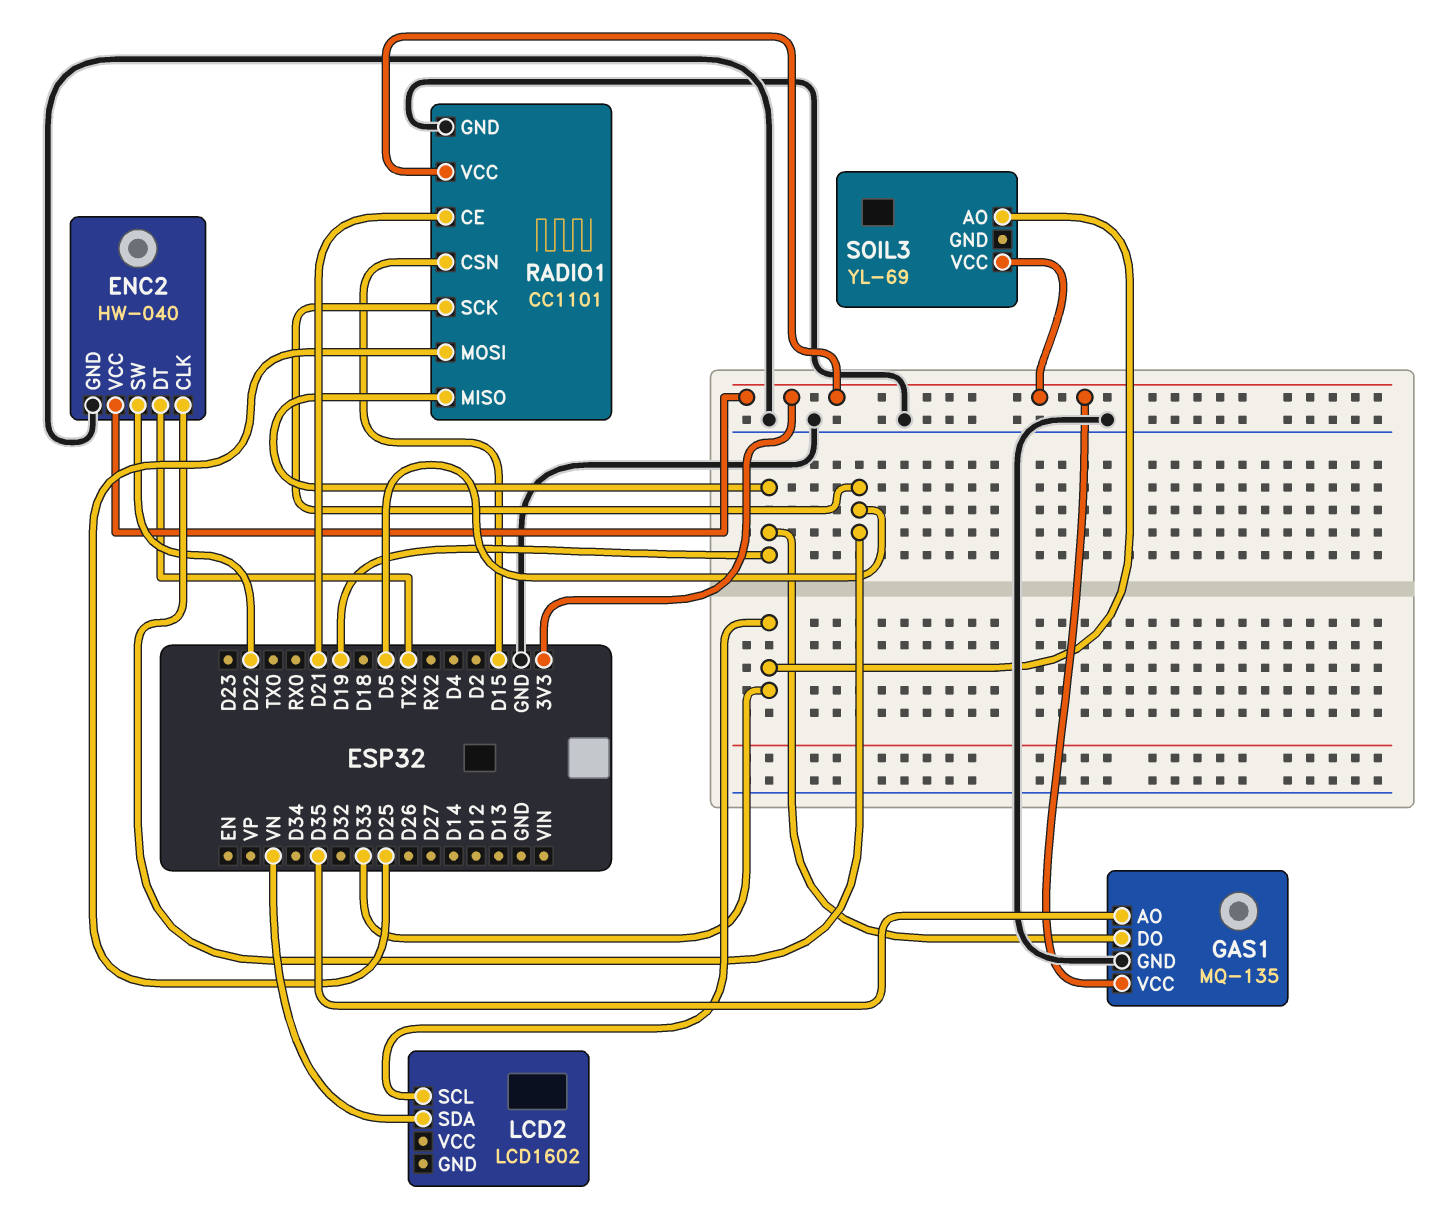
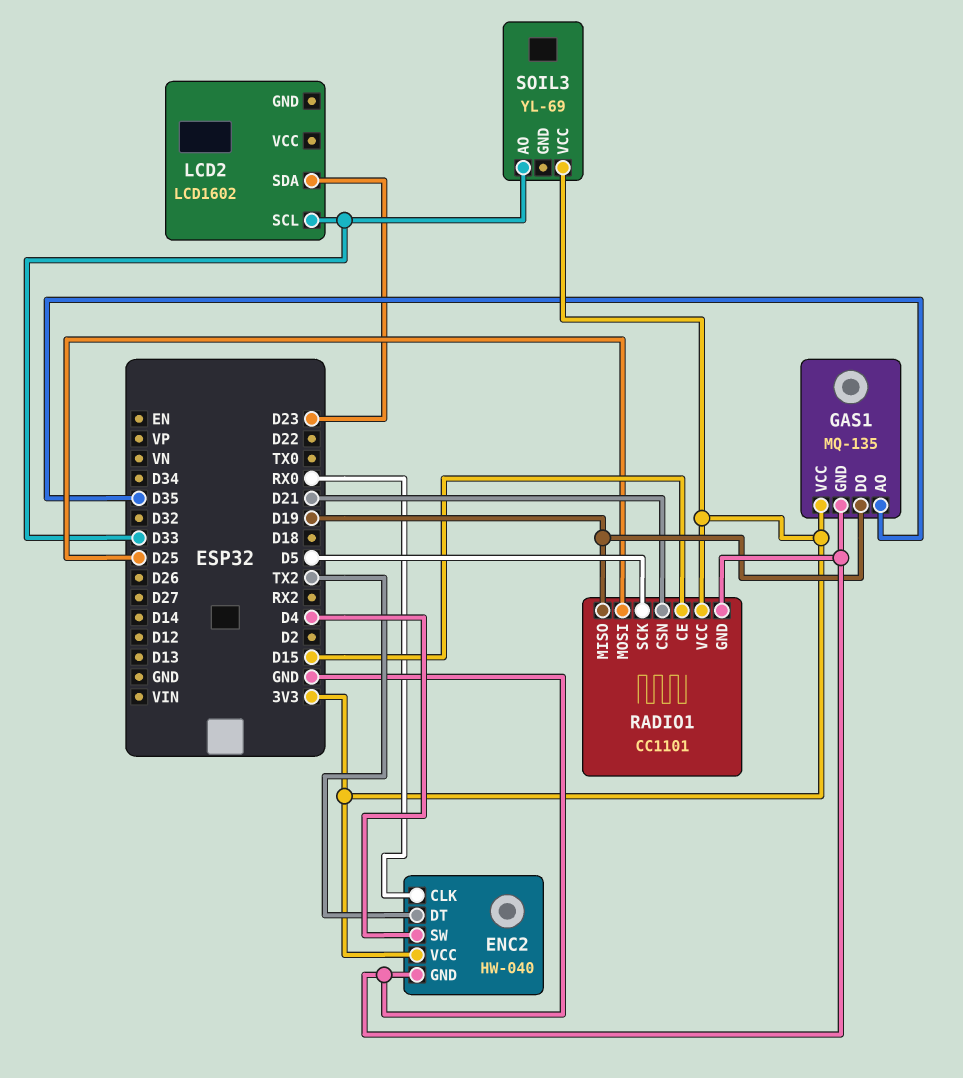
ENC2 pin CLK: D5 -> RX0
ENC2 pin SW: D22 -> D4
LCD2 pin SDA: VN -> D23
RADIO1 pin CE: D21 -> D15
RADIO1 pin CSN: D15 -> D21

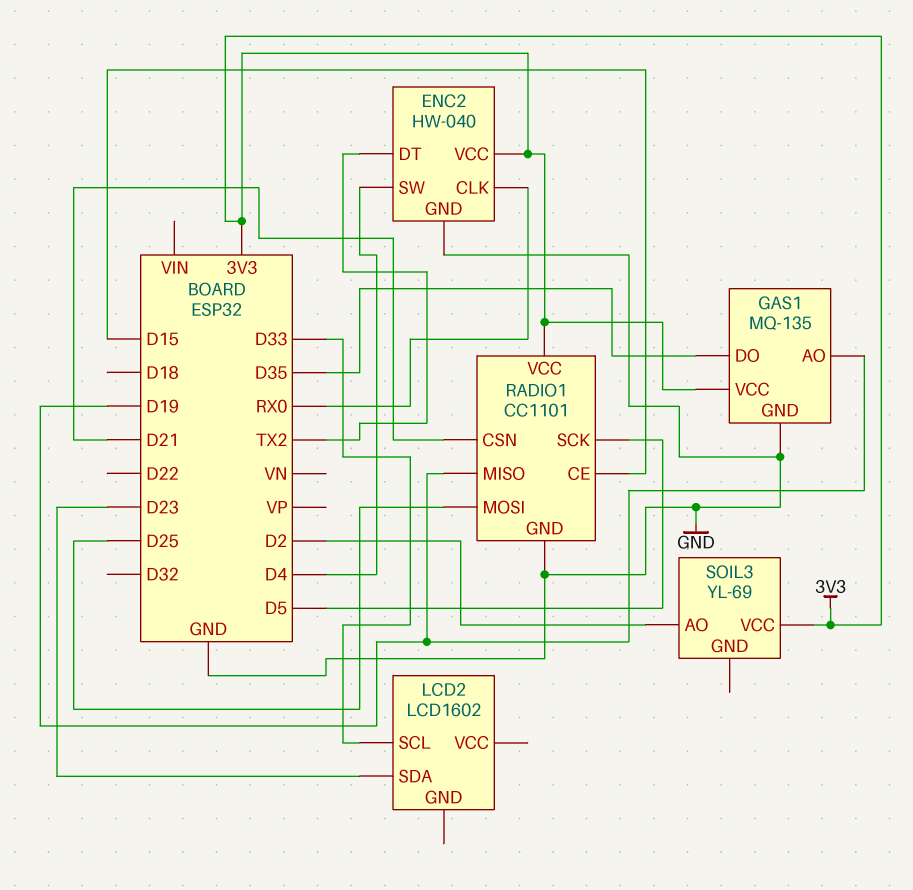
GAS1 pin AO: D35 -> D19
GAS1 pin DO: D19 -> D35
SOIL3 pin AO: D33 -> D2

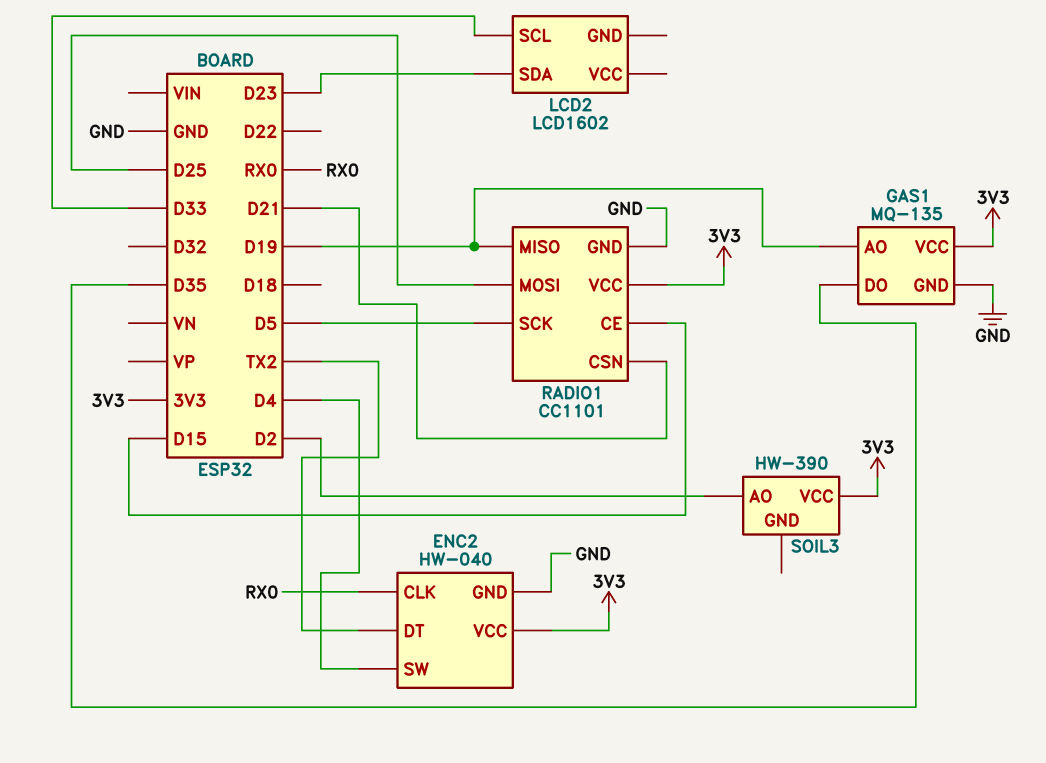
SOIL3: YL-69 -> HW-390

